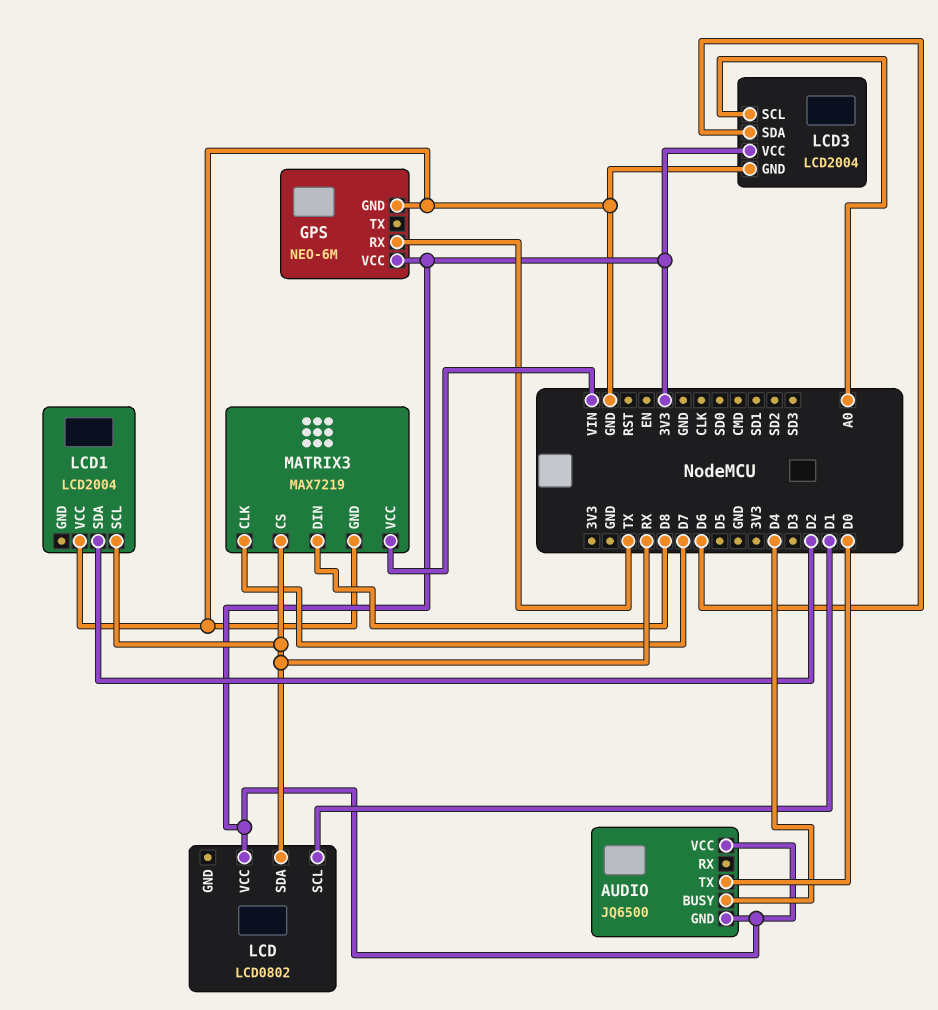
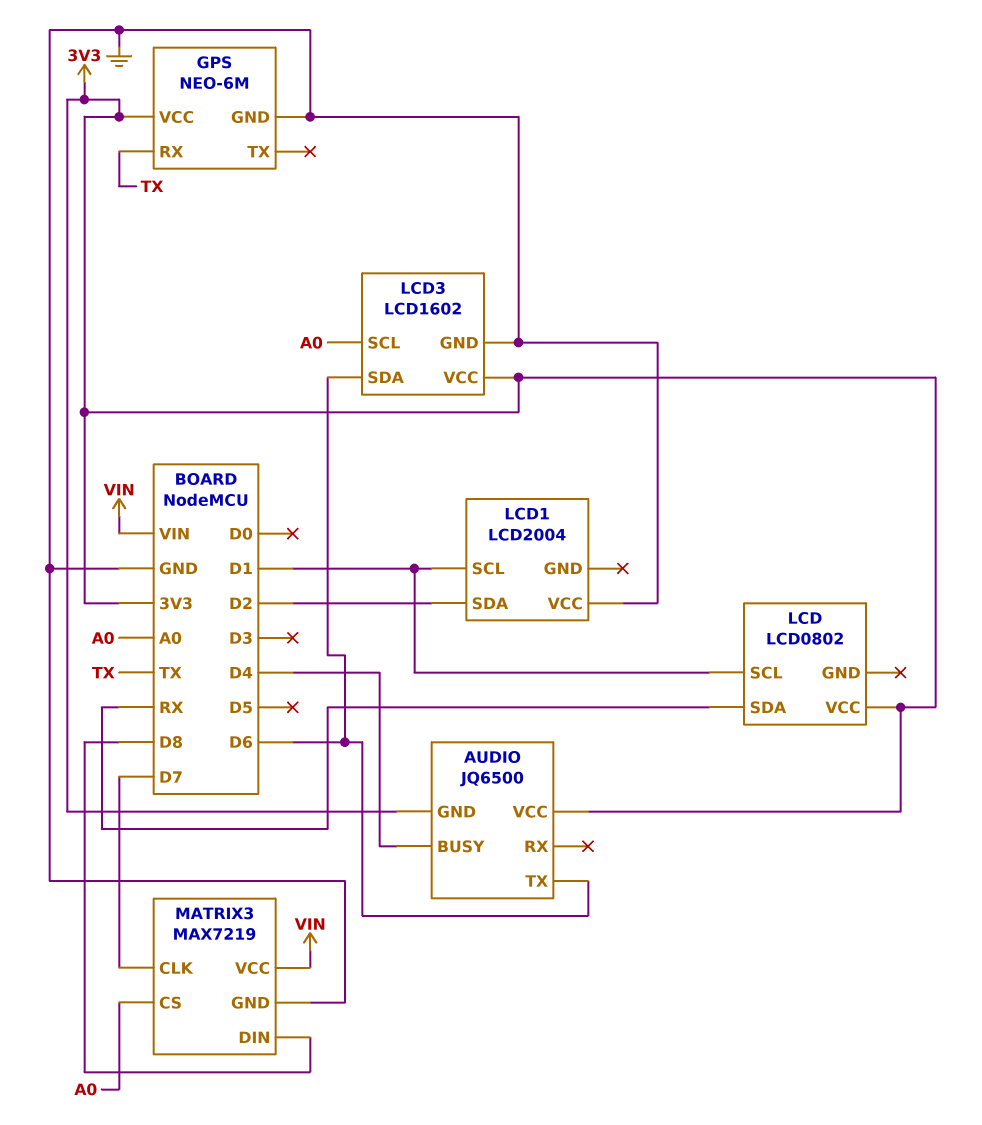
AUDIO pin TX: D0 -> D6
LCD1 pin SCL: RX -> D1
LCD3: LCD2004 -> LCD1602
MATRIX3 pin CS: RX -> A0

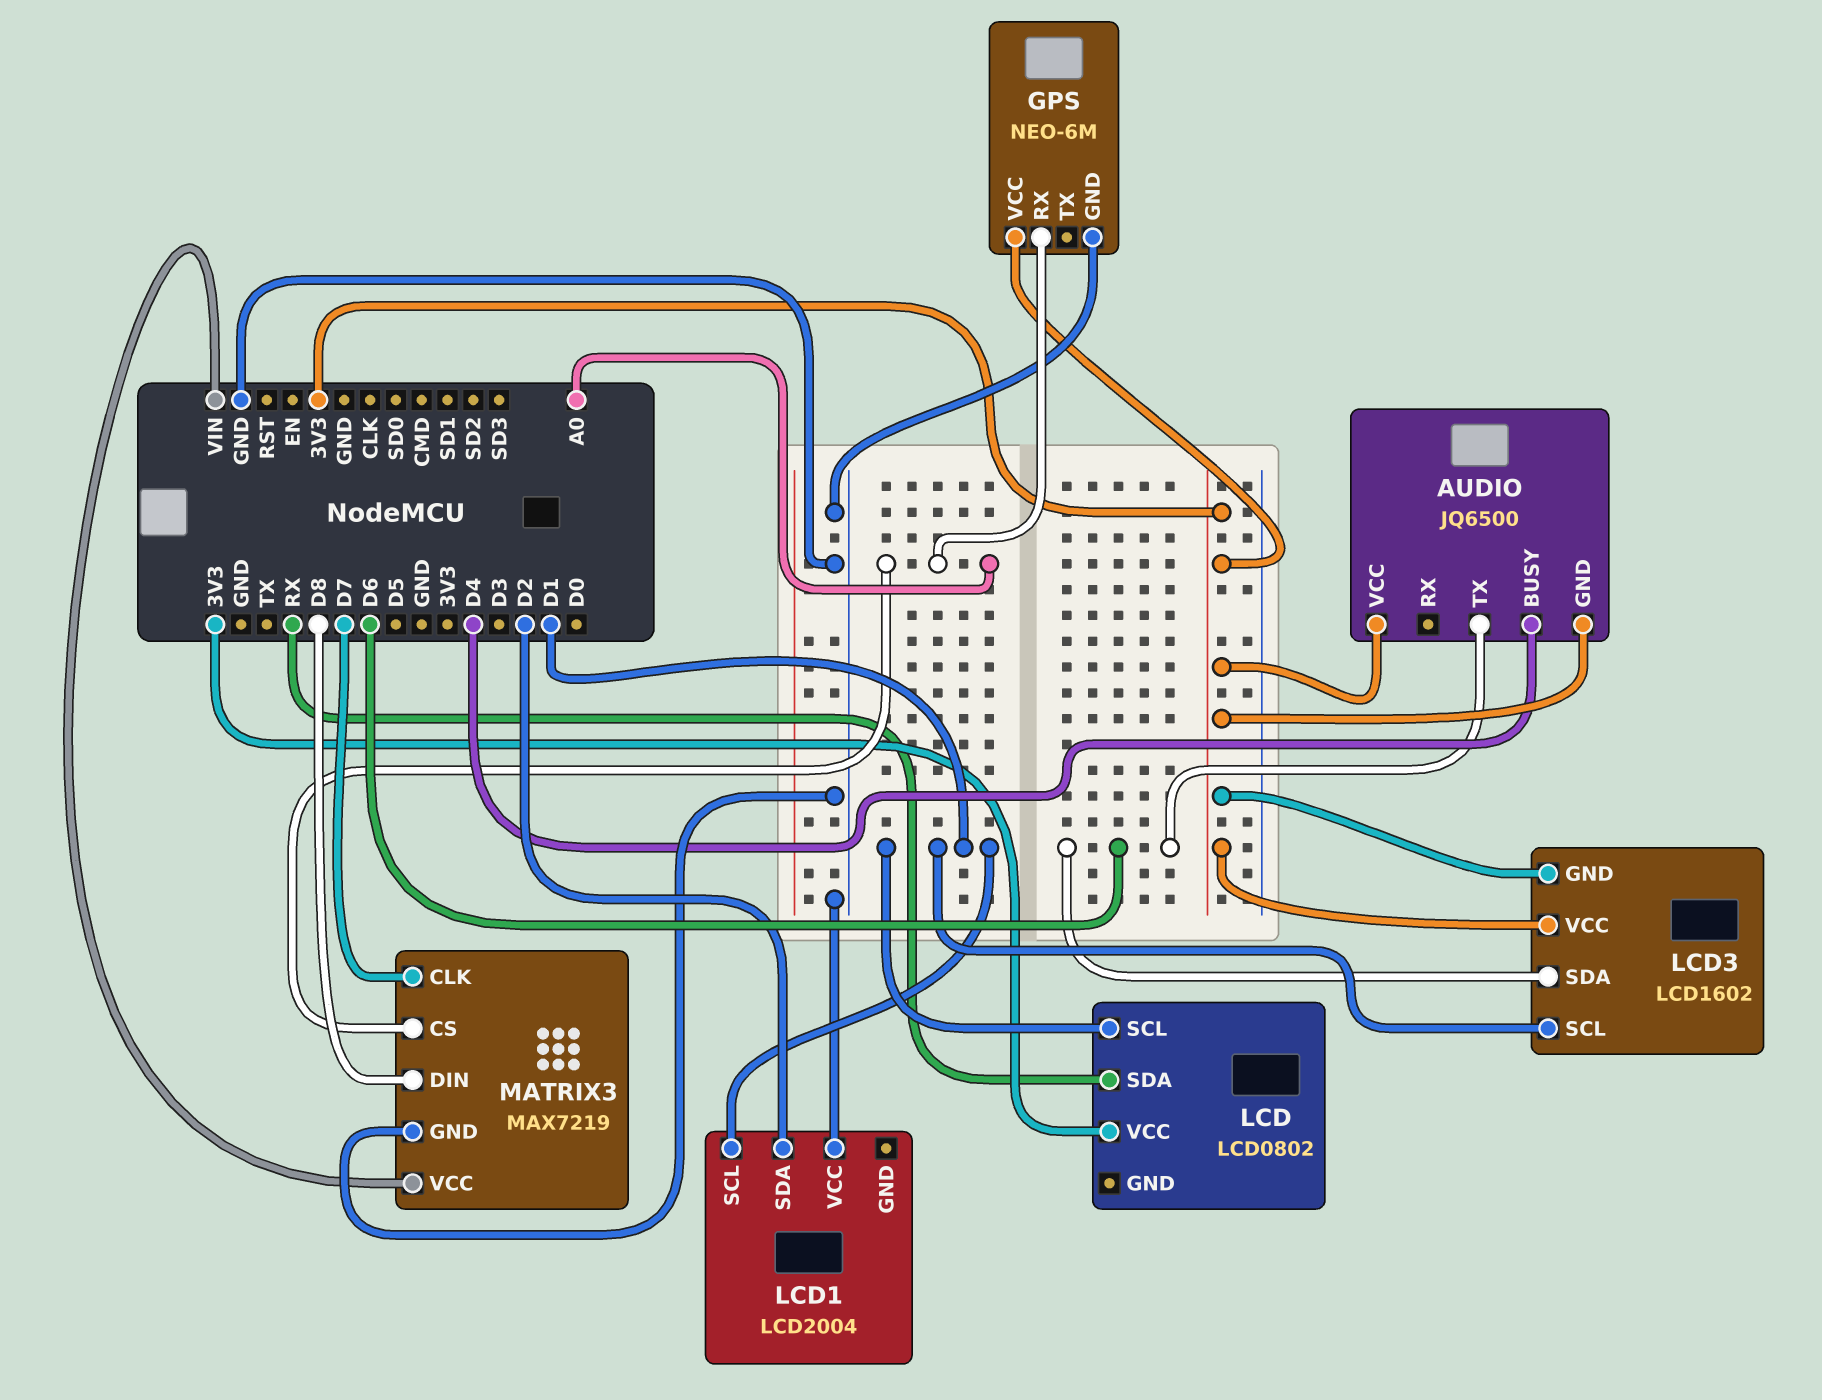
GPS pin RX: TX -> A0
LCD3 pin GND: GND -> 3V3
LCD3 pin SCL: A0 -> D1

